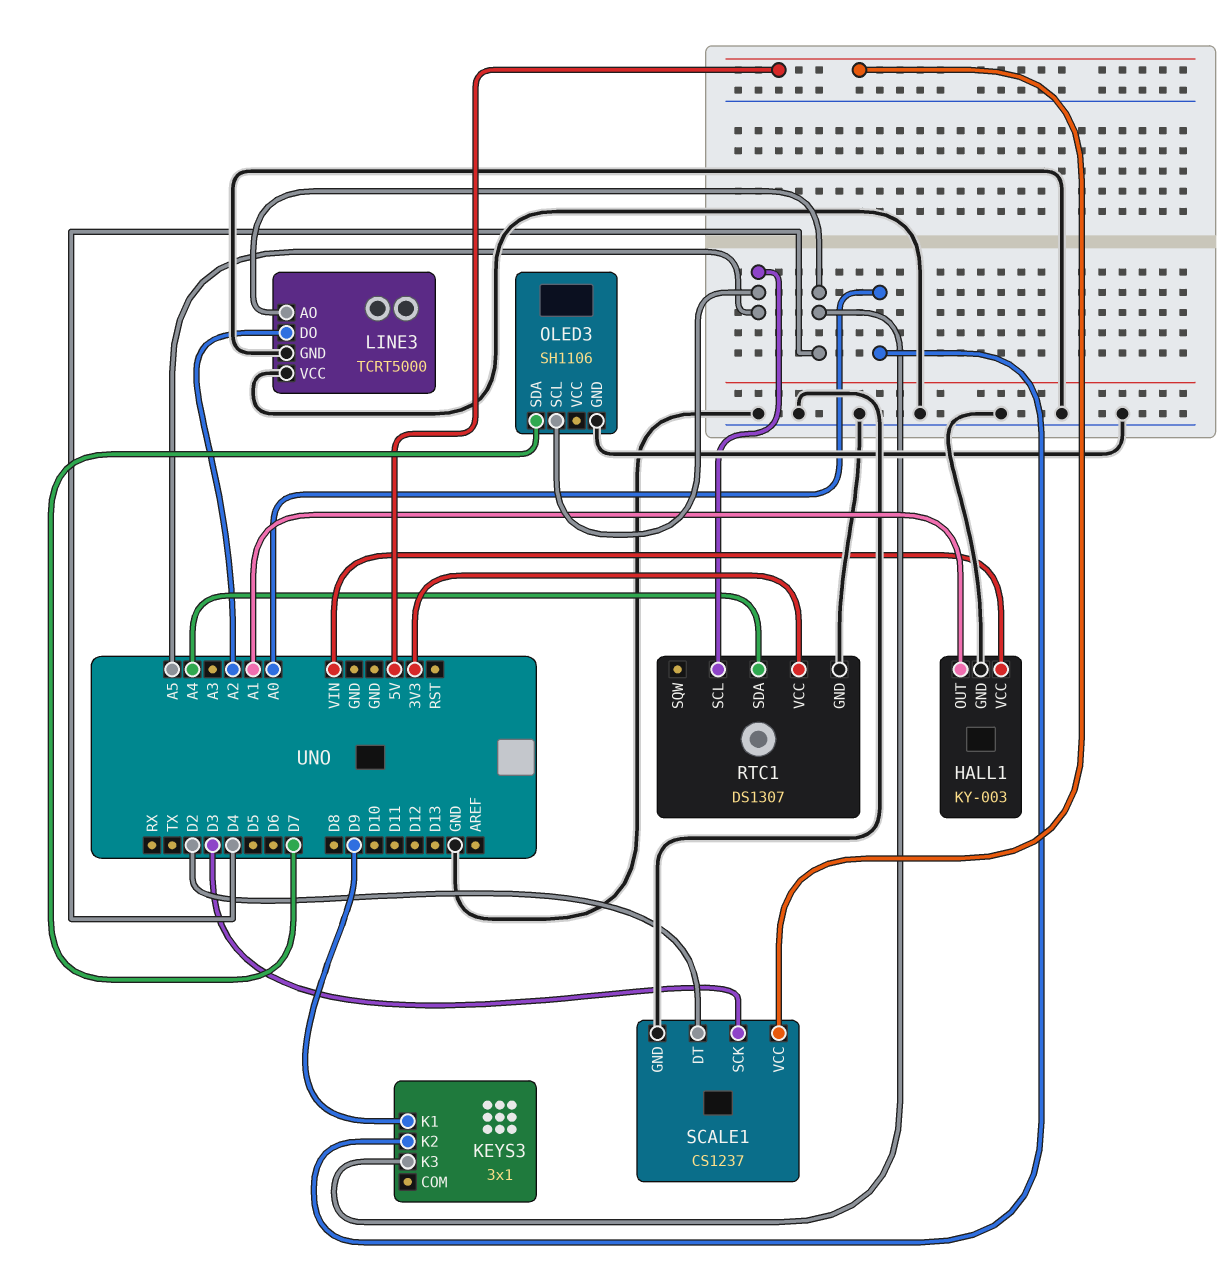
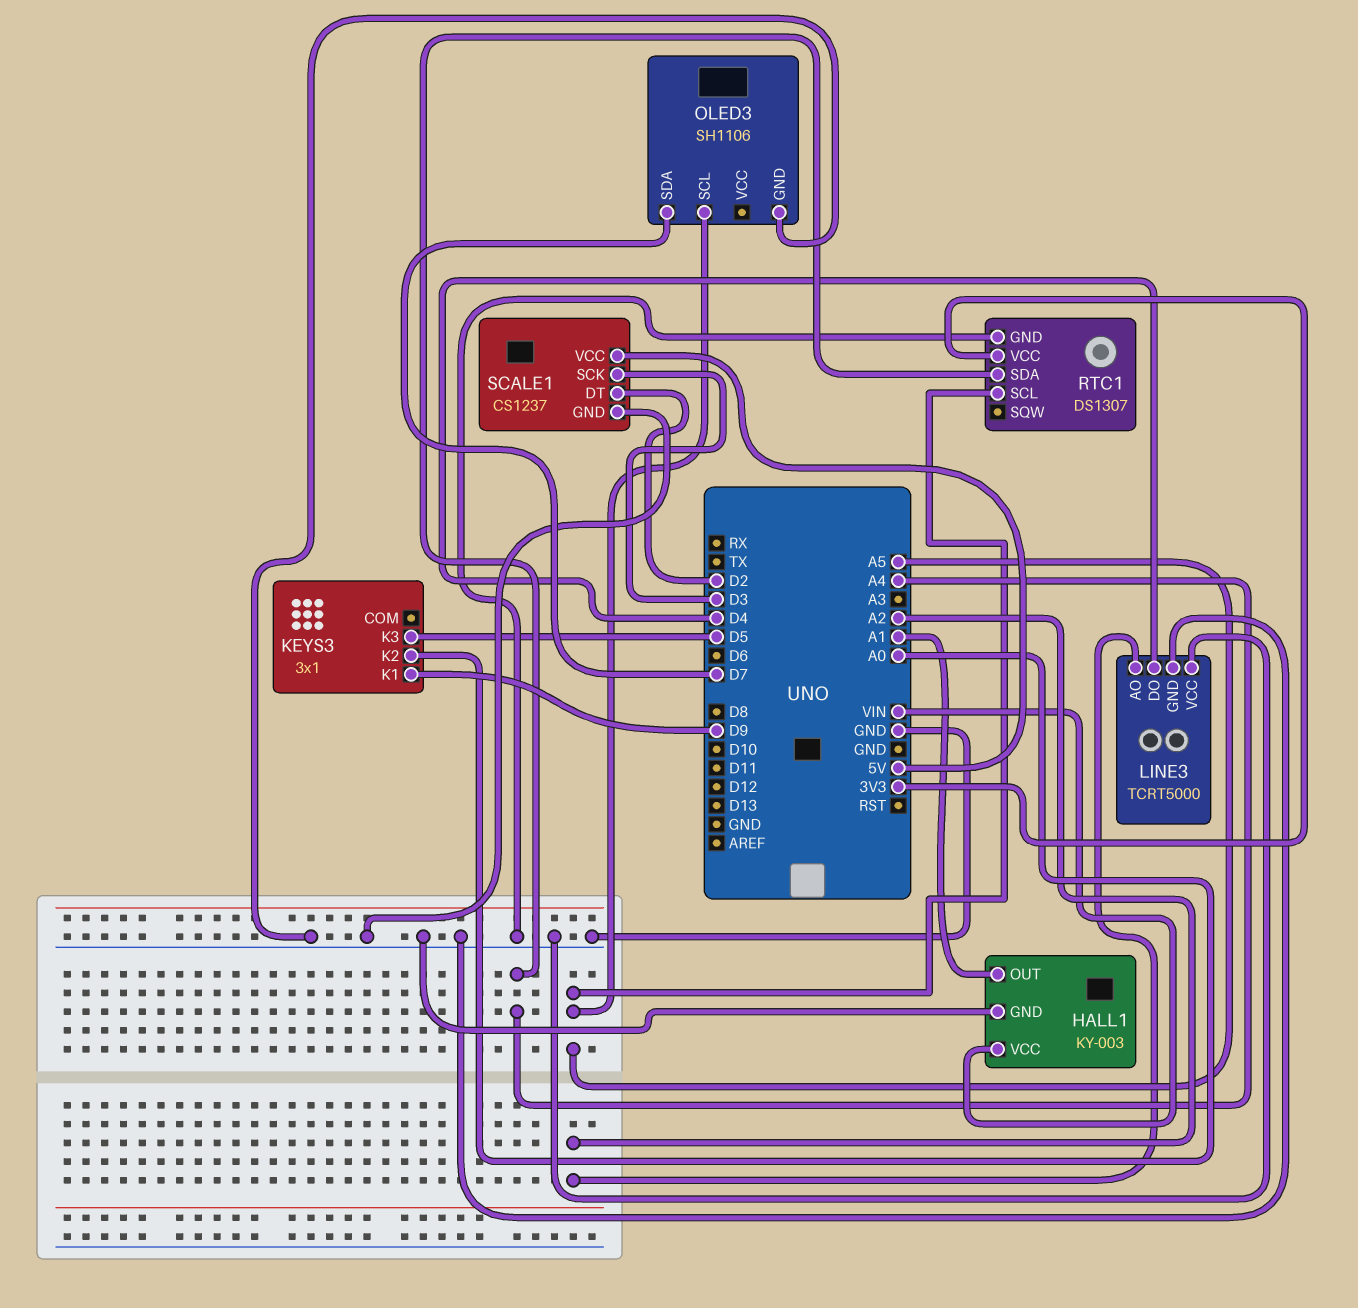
KEYS3 pin K3: D4 -> D5
LINE3 pin AO: D4 -> A2
LINE3 pin DO: A2 -> D4

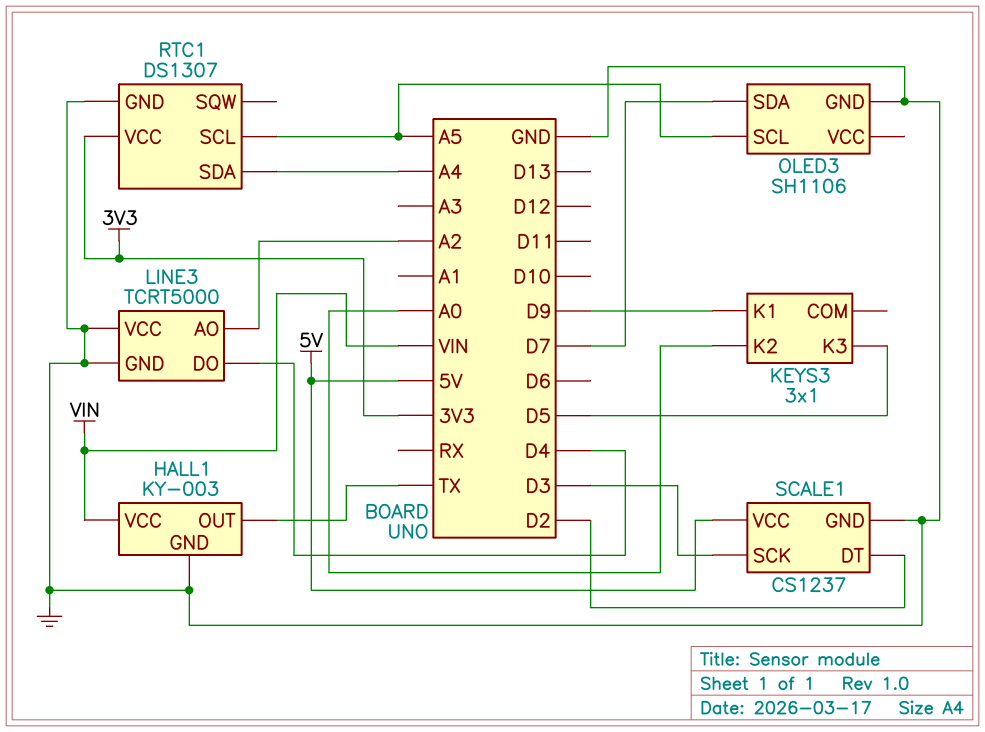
HALL1 pin OUT: A1 -> TX

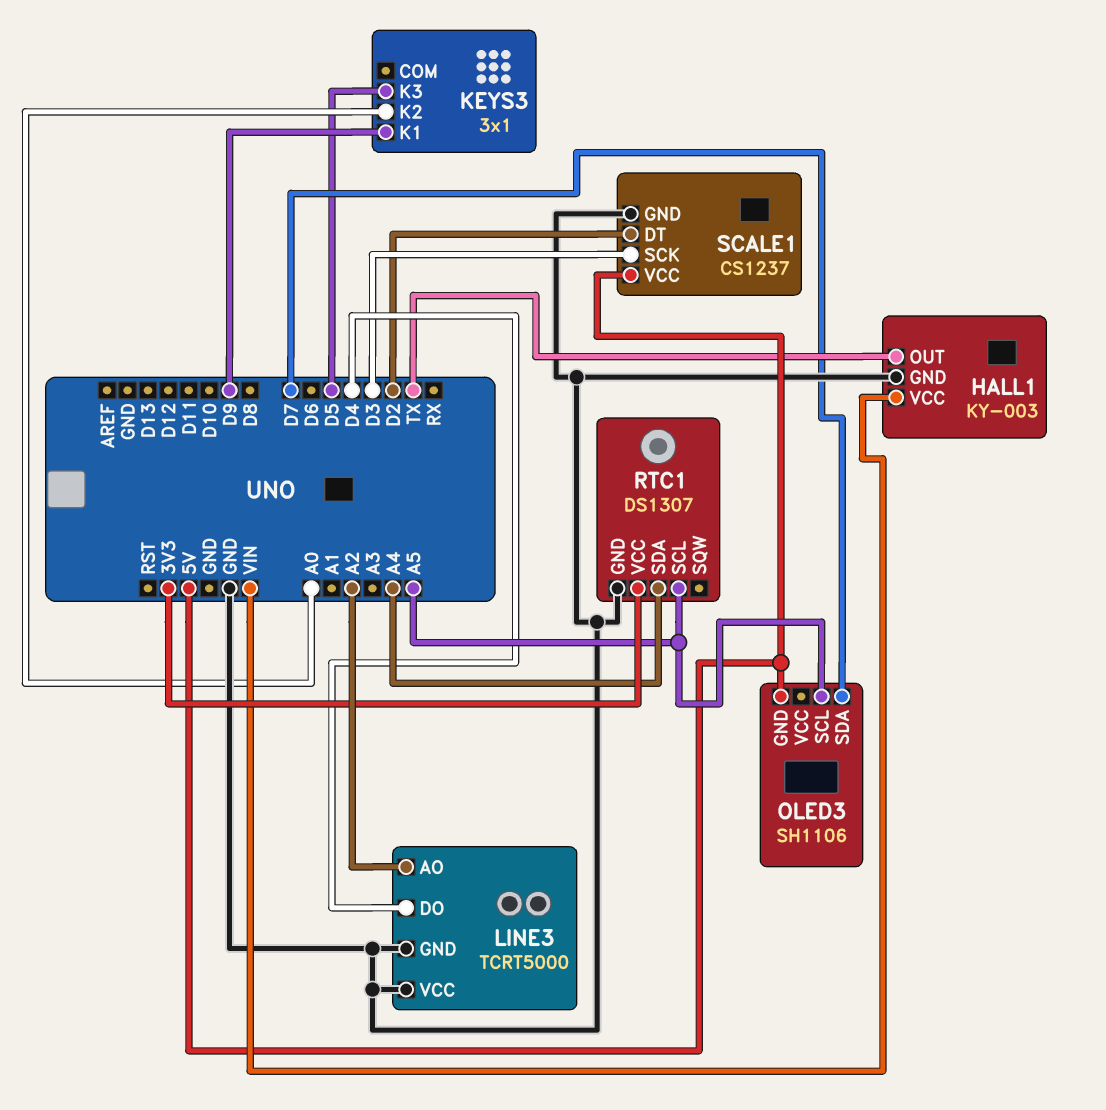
OLED3 pin GND: GND -> 5V

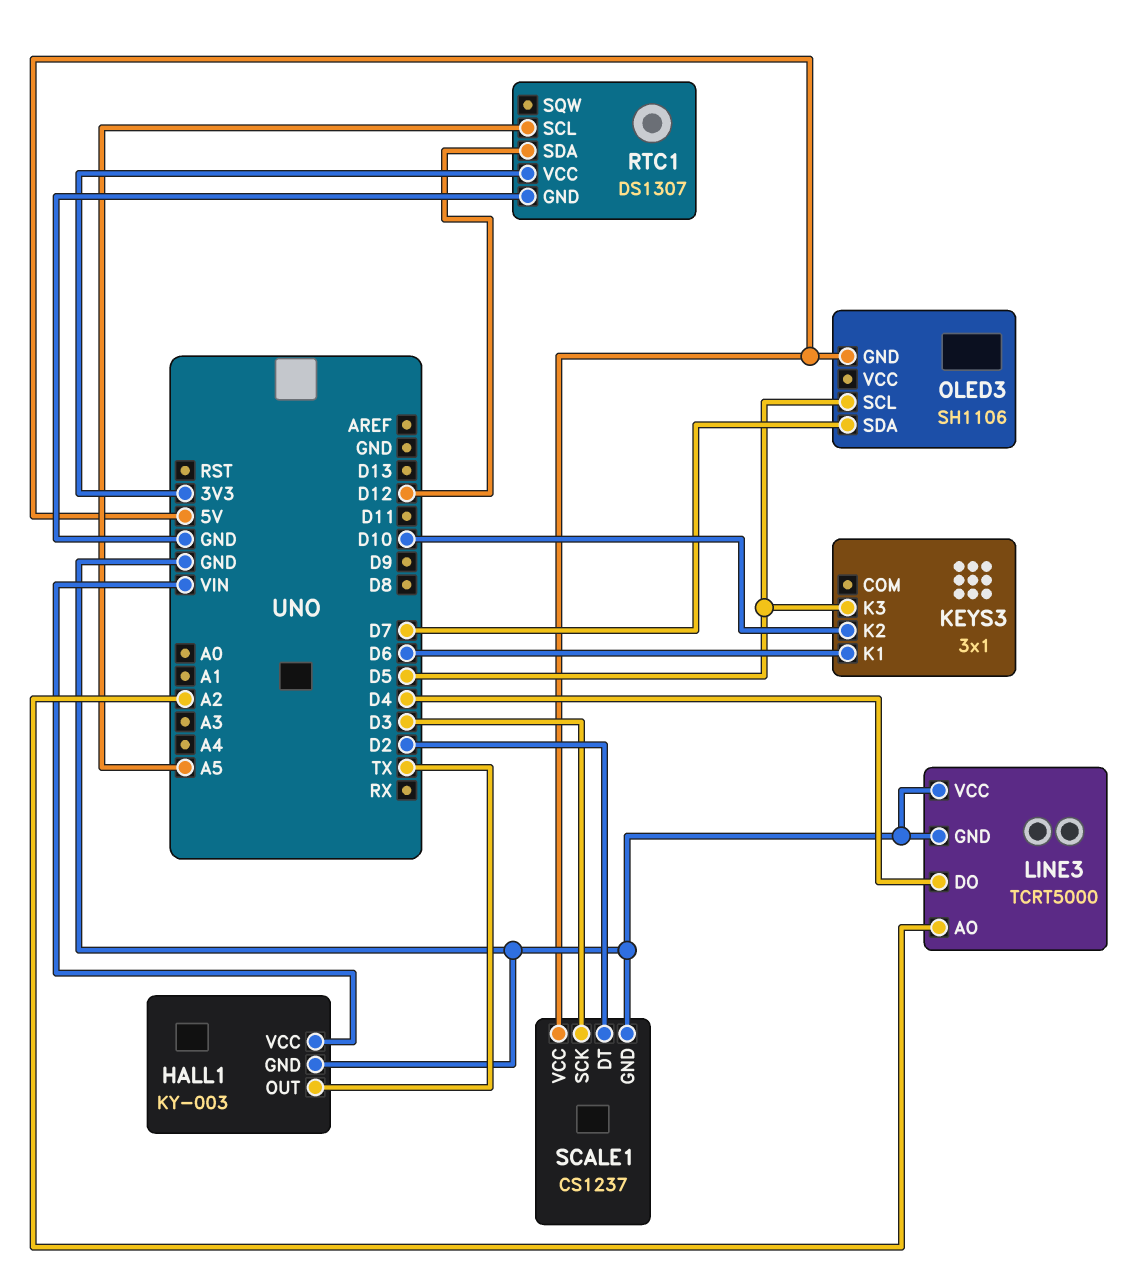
KEYS3 pin K1: D9 -> D6
KEYS3 pin K2: A0 -> D10
OLED3 pin SCL: A5 -> D5
RTC1 pin SDA: A4 -> D12

